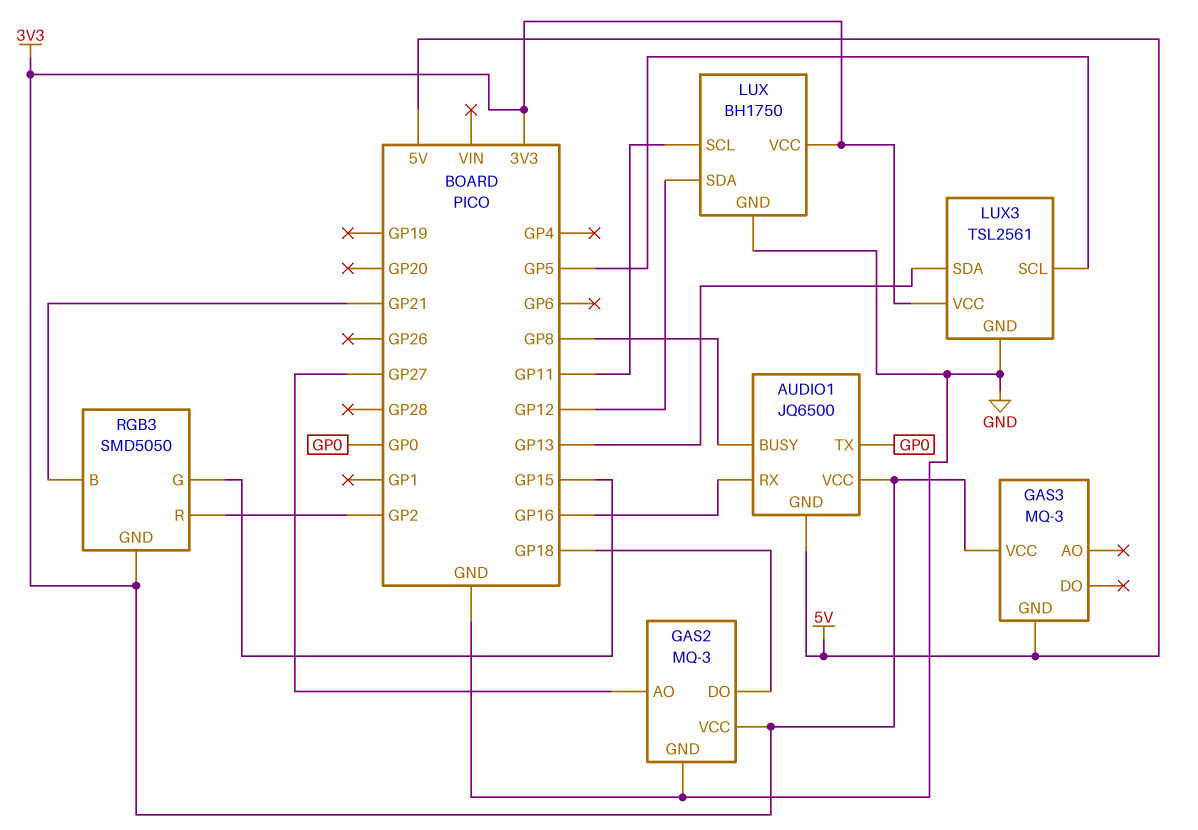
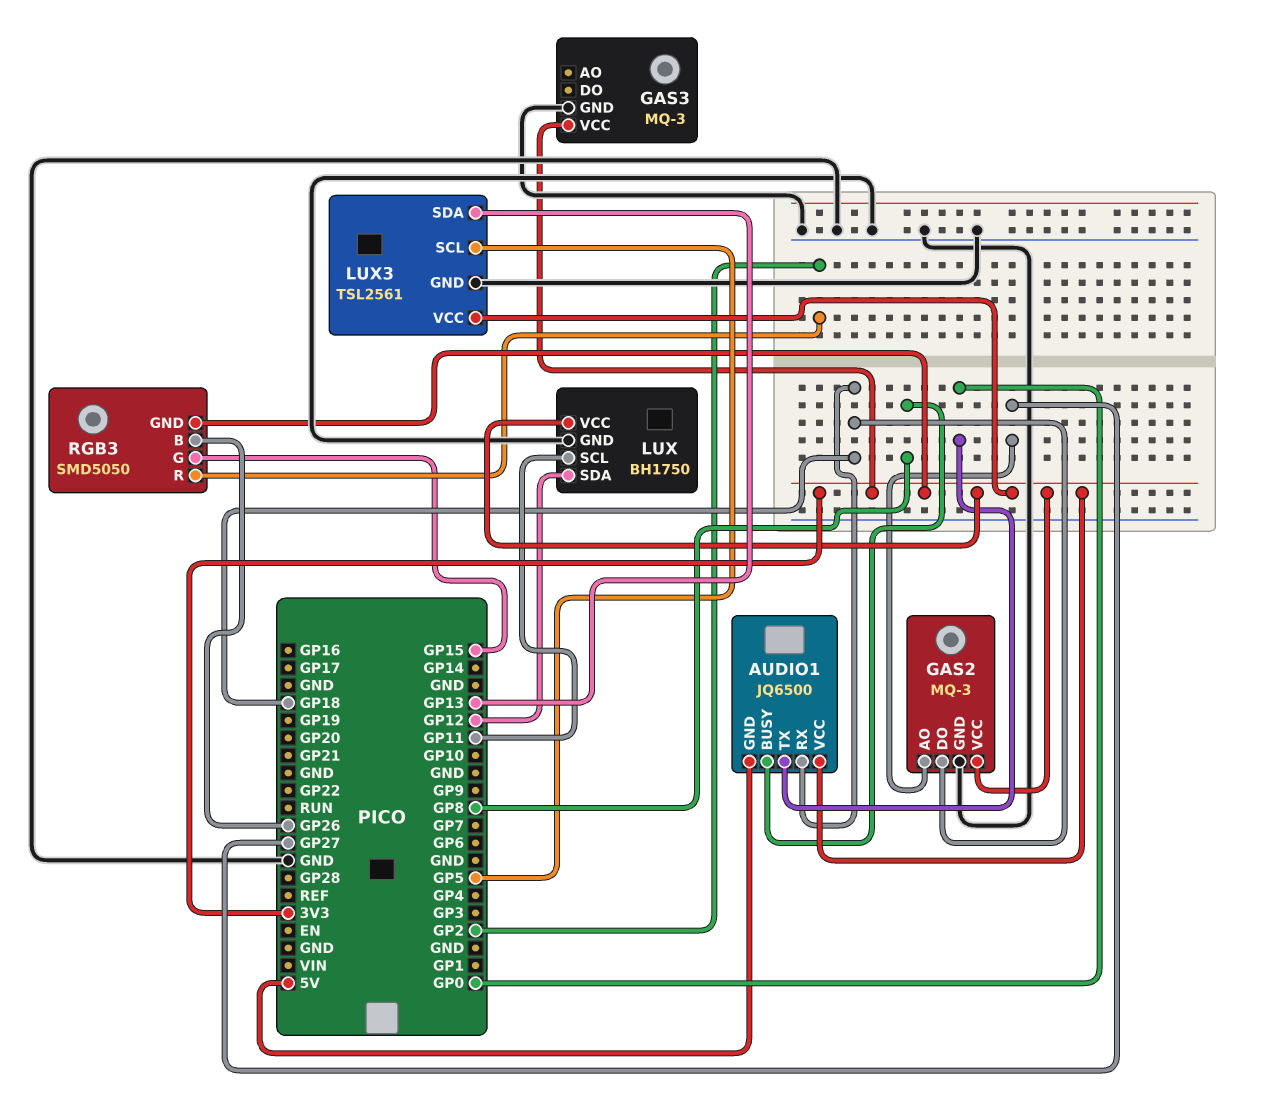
AUDIO1 pin RX: GP16 -> GP18
GAS3 pin GND: 5V -> GND
RGB3 pin B: GP21 -> GP26

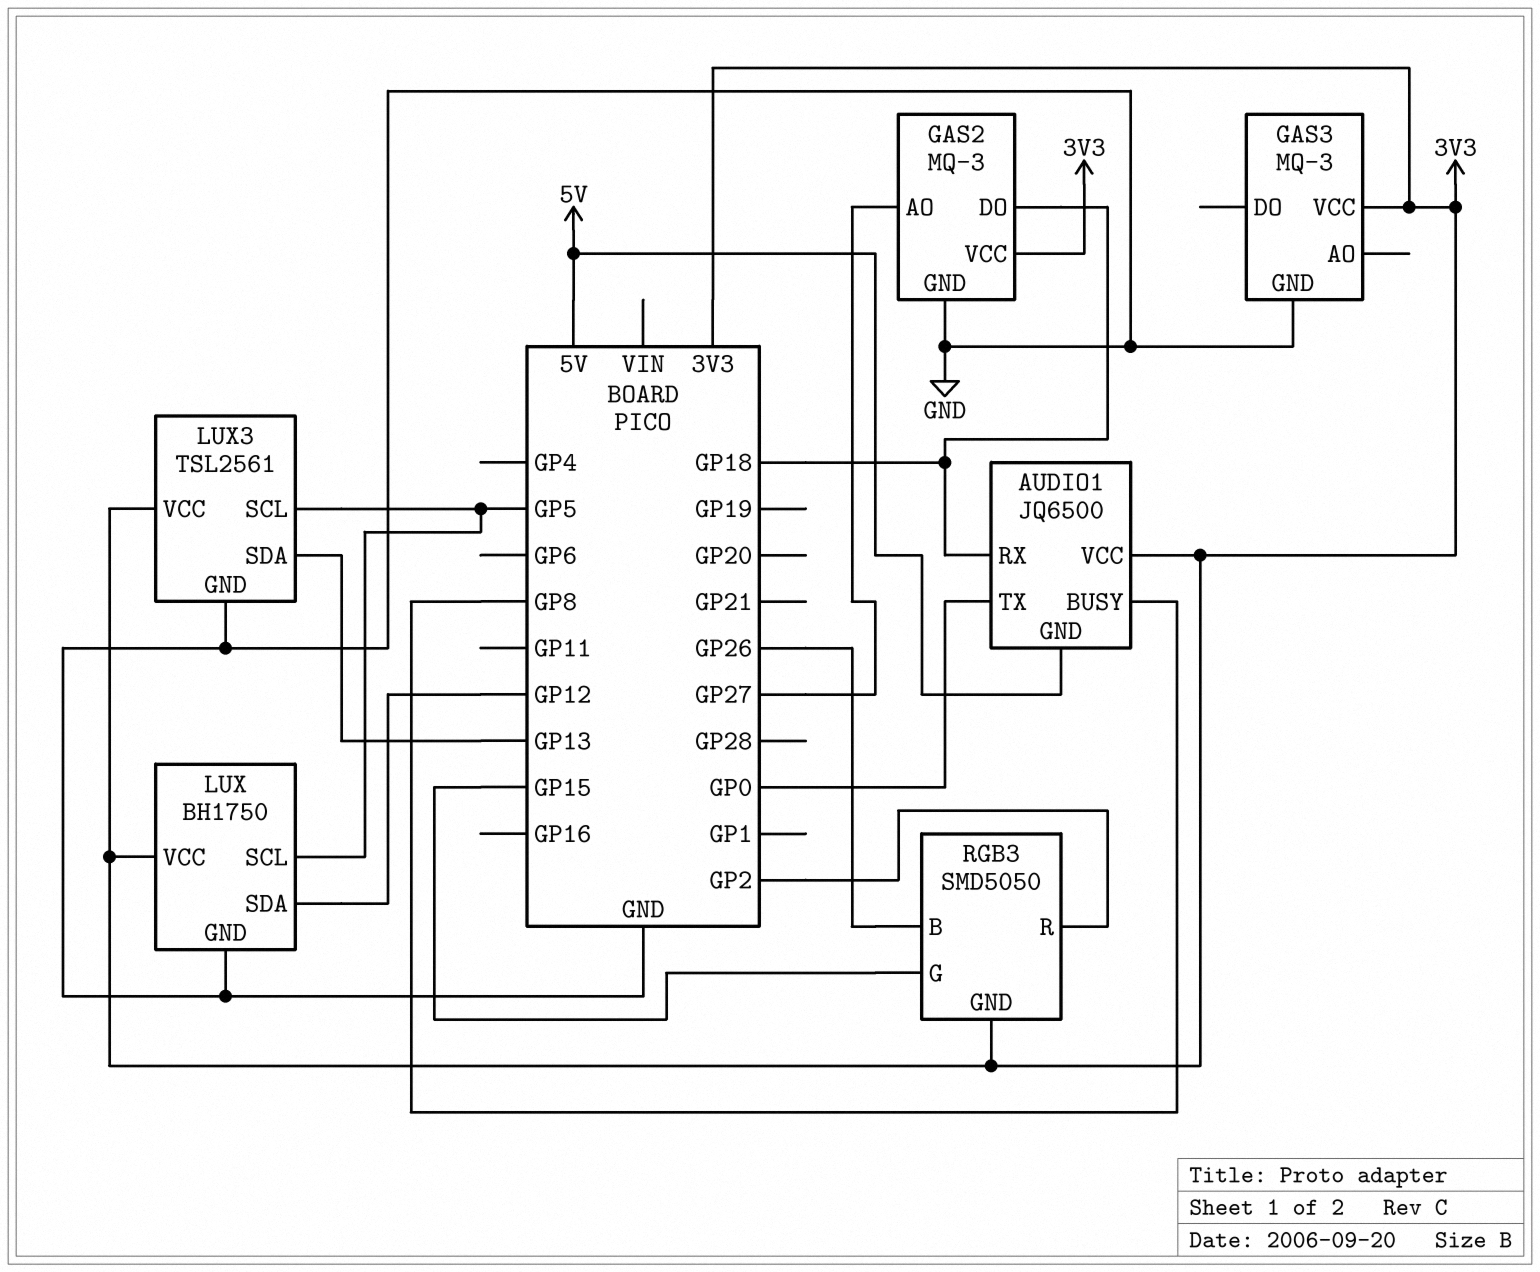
LUX pin SCL: GP11 -> GP5

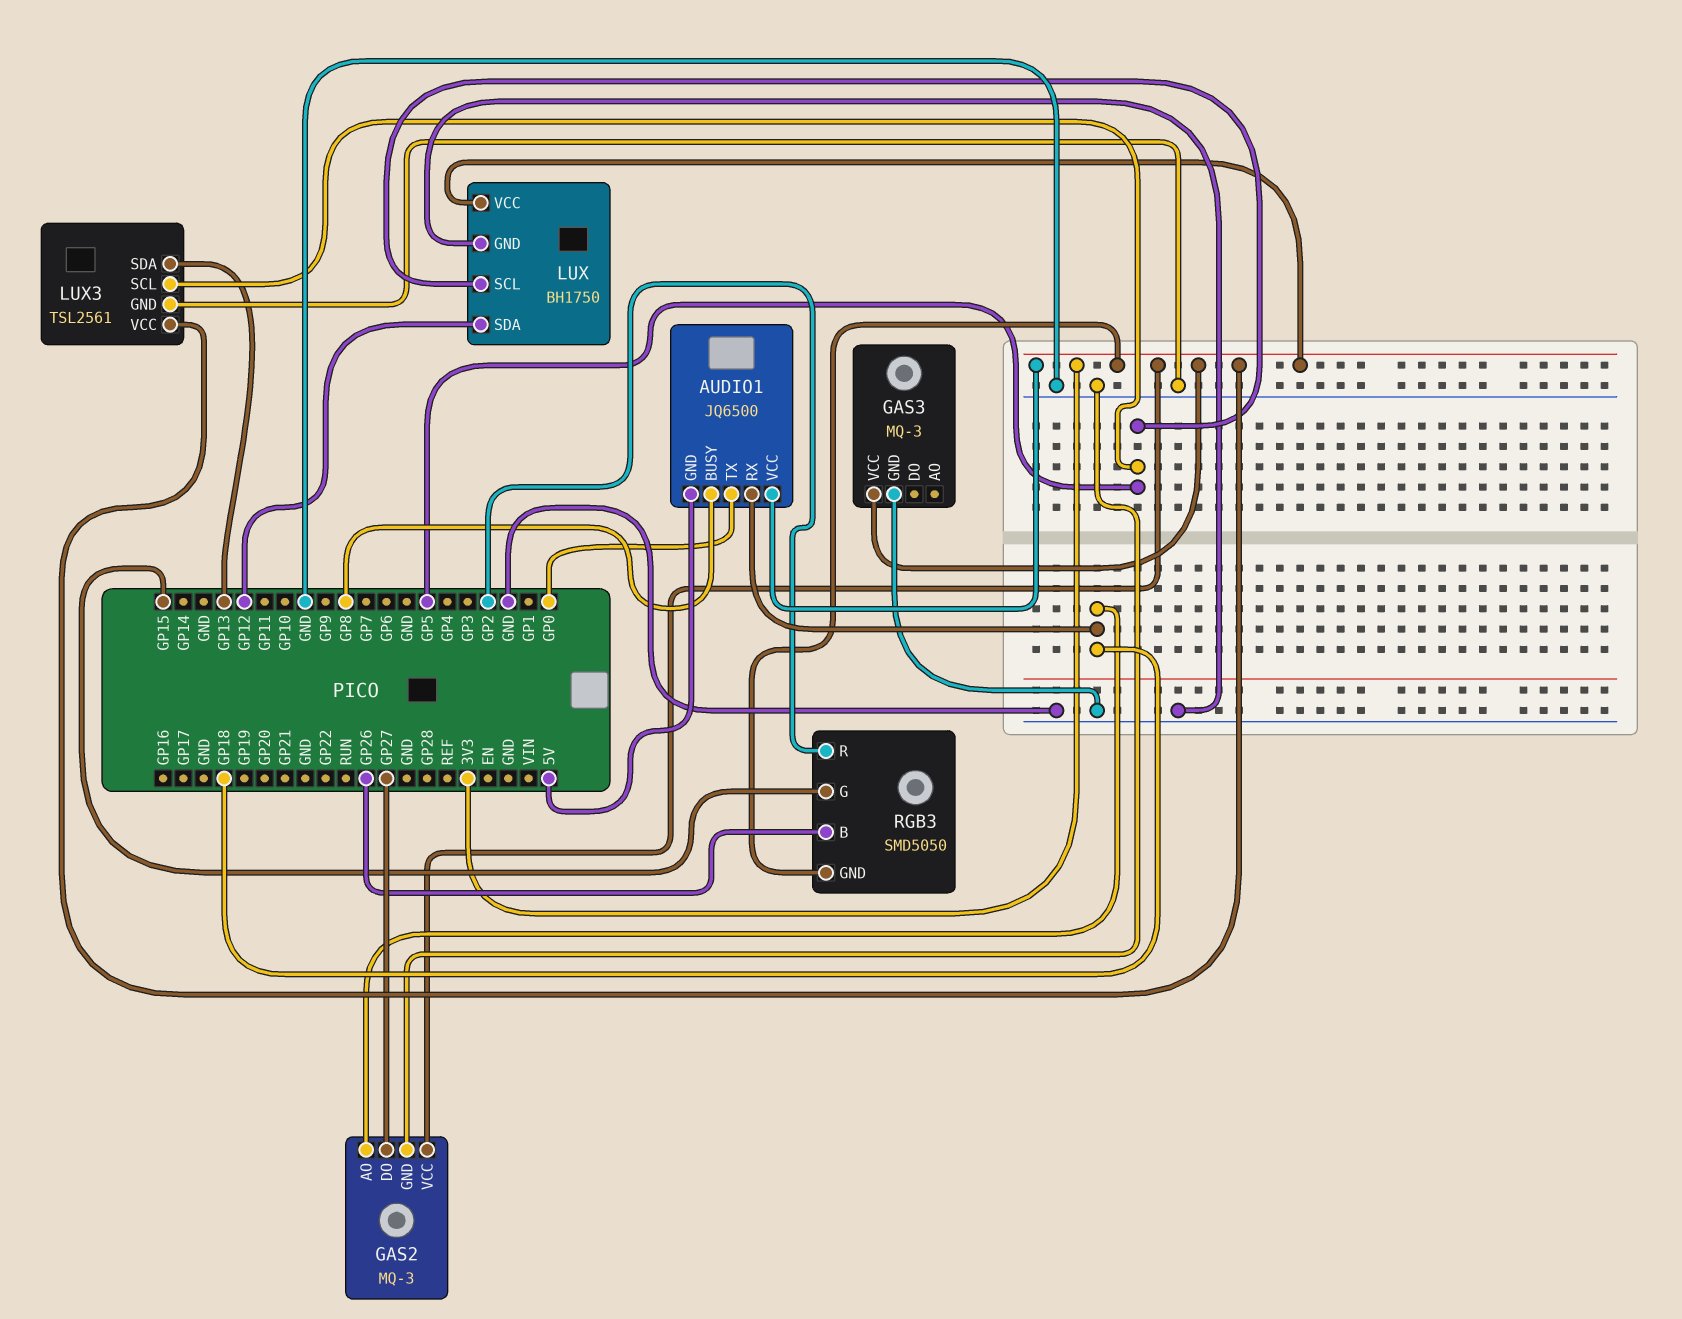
GAS2 pin AO: GP27 -> GP18
GAS2 pin DO: GP18 -> GP27

